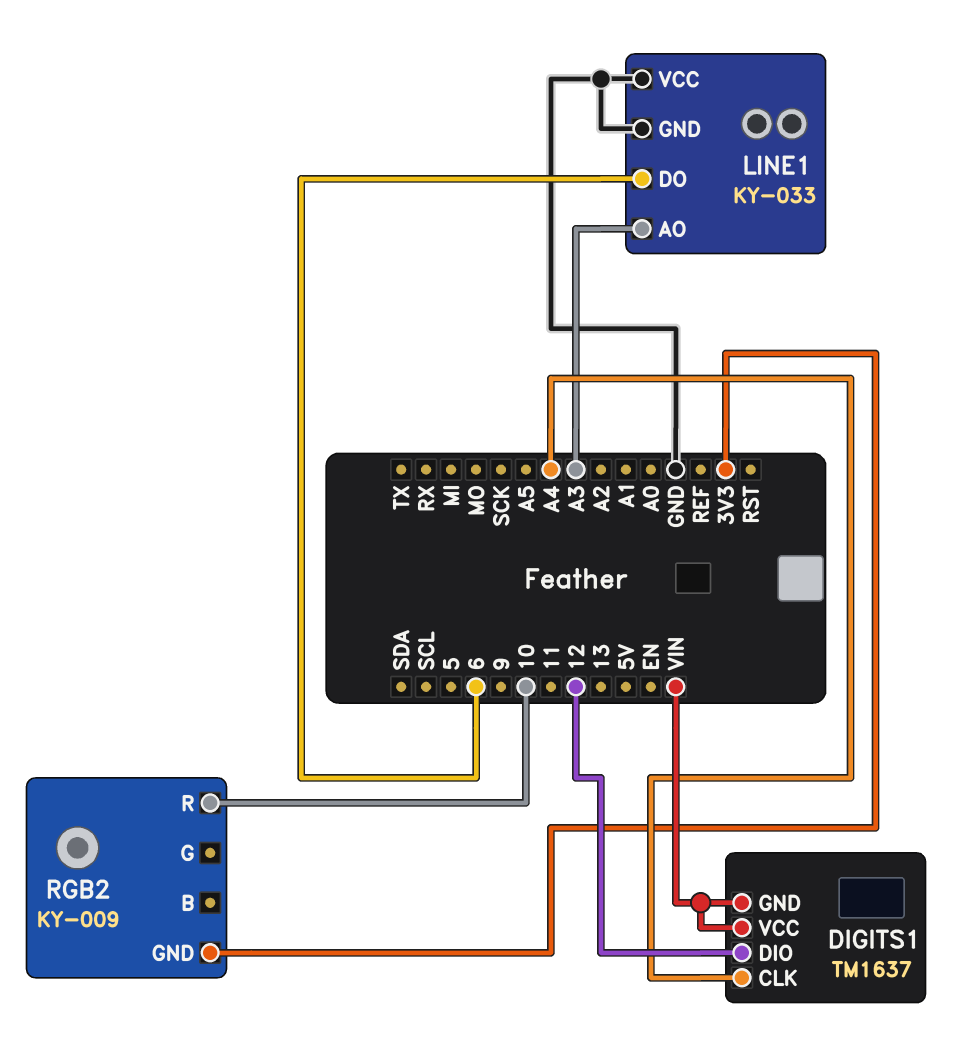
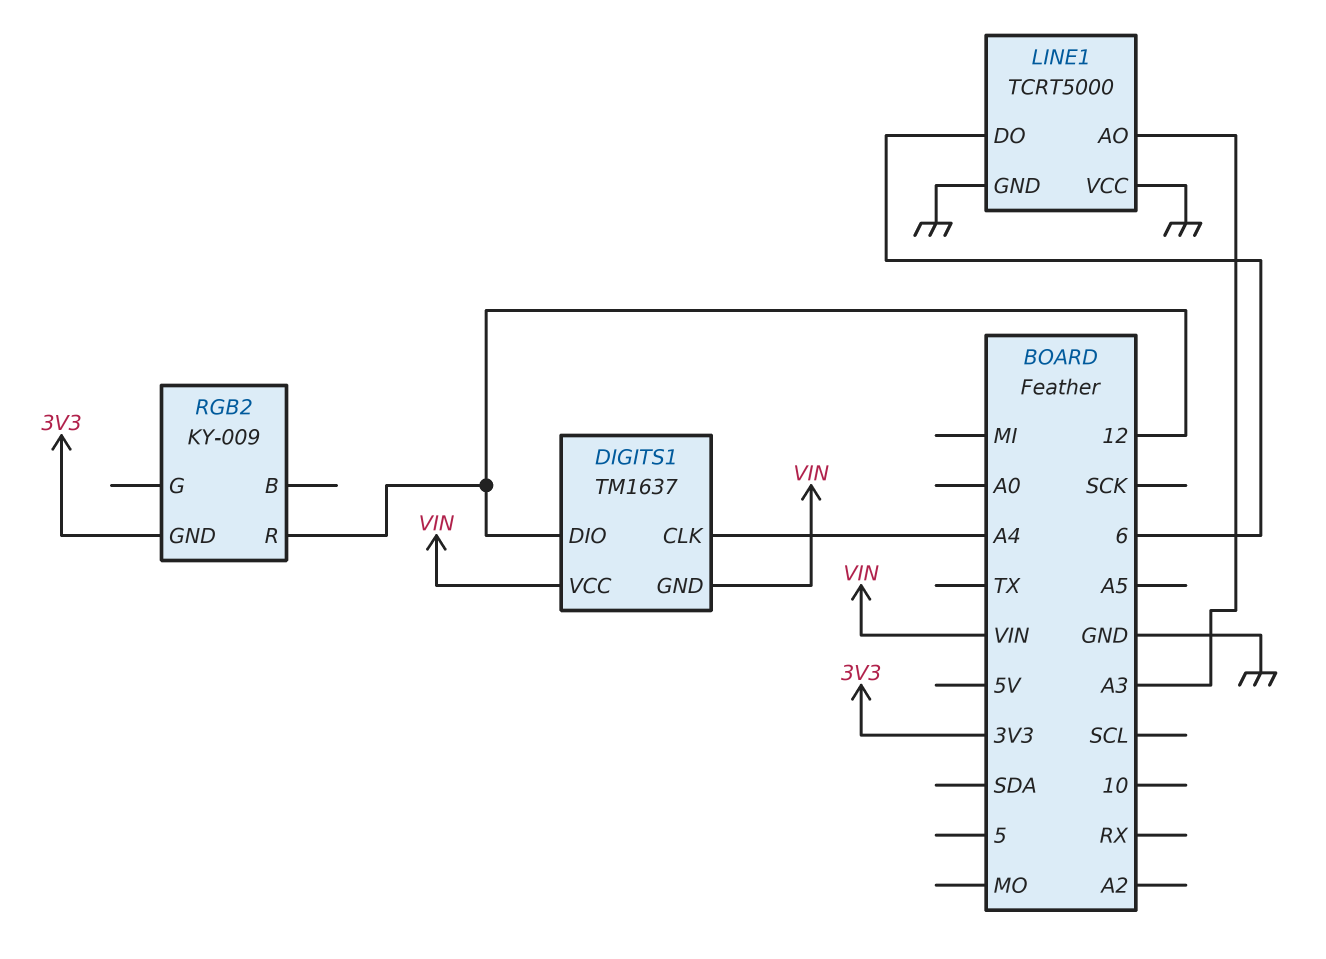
LINE1: KY-033 -> TCRT5000
RGB2 pin R: 10 -> 12

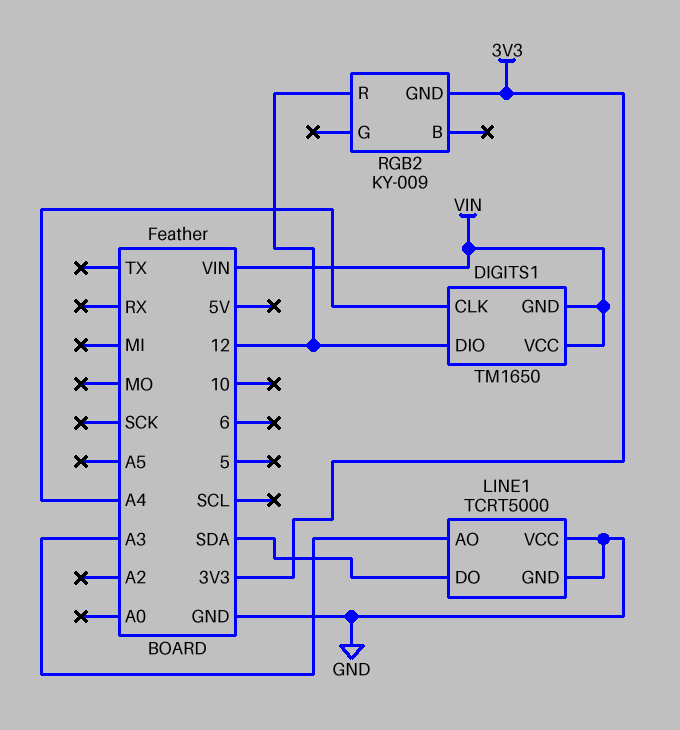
DIGITS1: TM1637 -> TM1650
LINE1 pin DO: 6 -> SDA

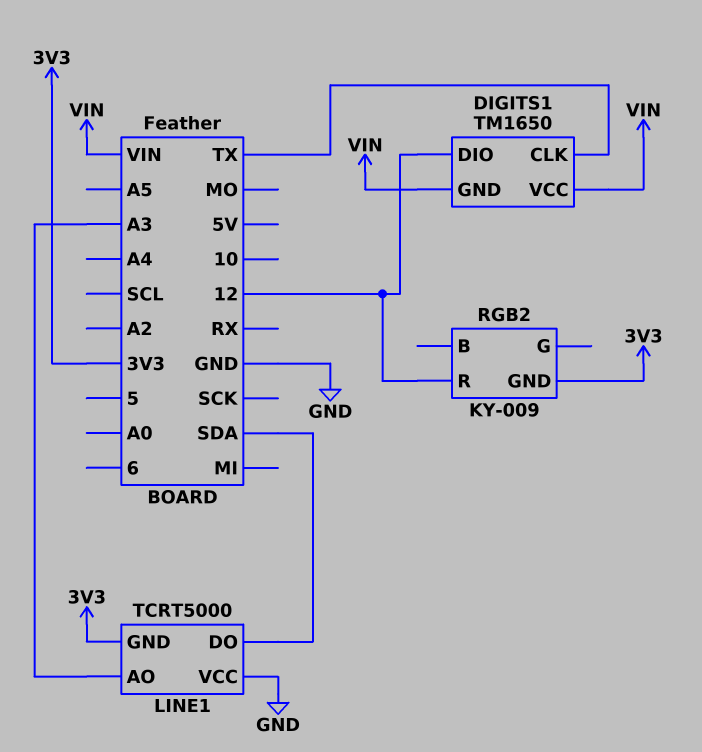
DIGITS1 pin CLK: A4 -> TX
LINE1 pin GND: GND -> 3V3

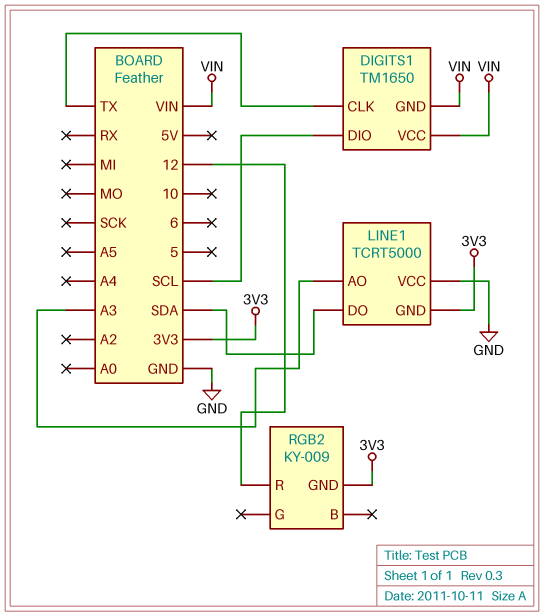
DIGITS1 pin DIO: 12 -> SCL

